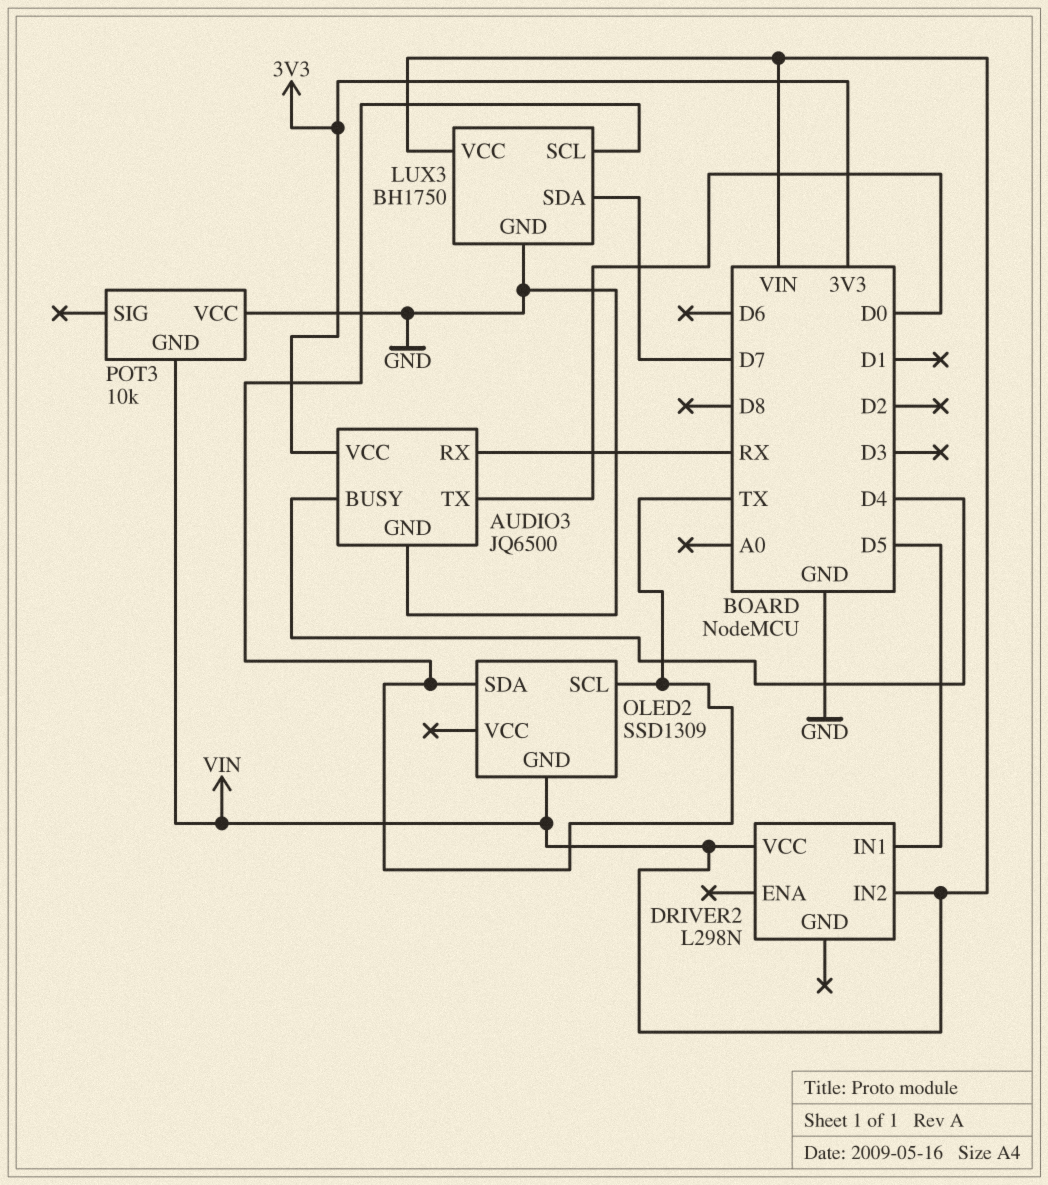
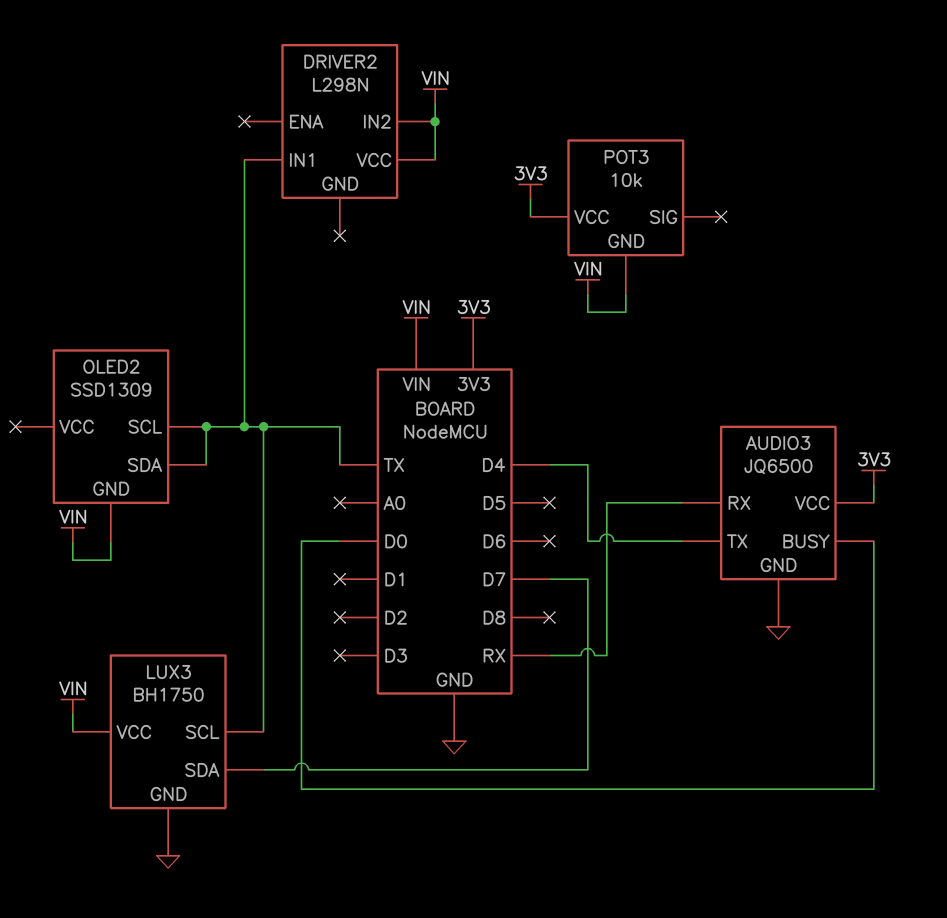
AUDIO3 pin BUSY: D4 -> D0
AUDIO3 pin TX: D0 -> D4
DRIVER2 pin IN1: D5 -> TX
POT3 pin VCC: GND -> 3V3

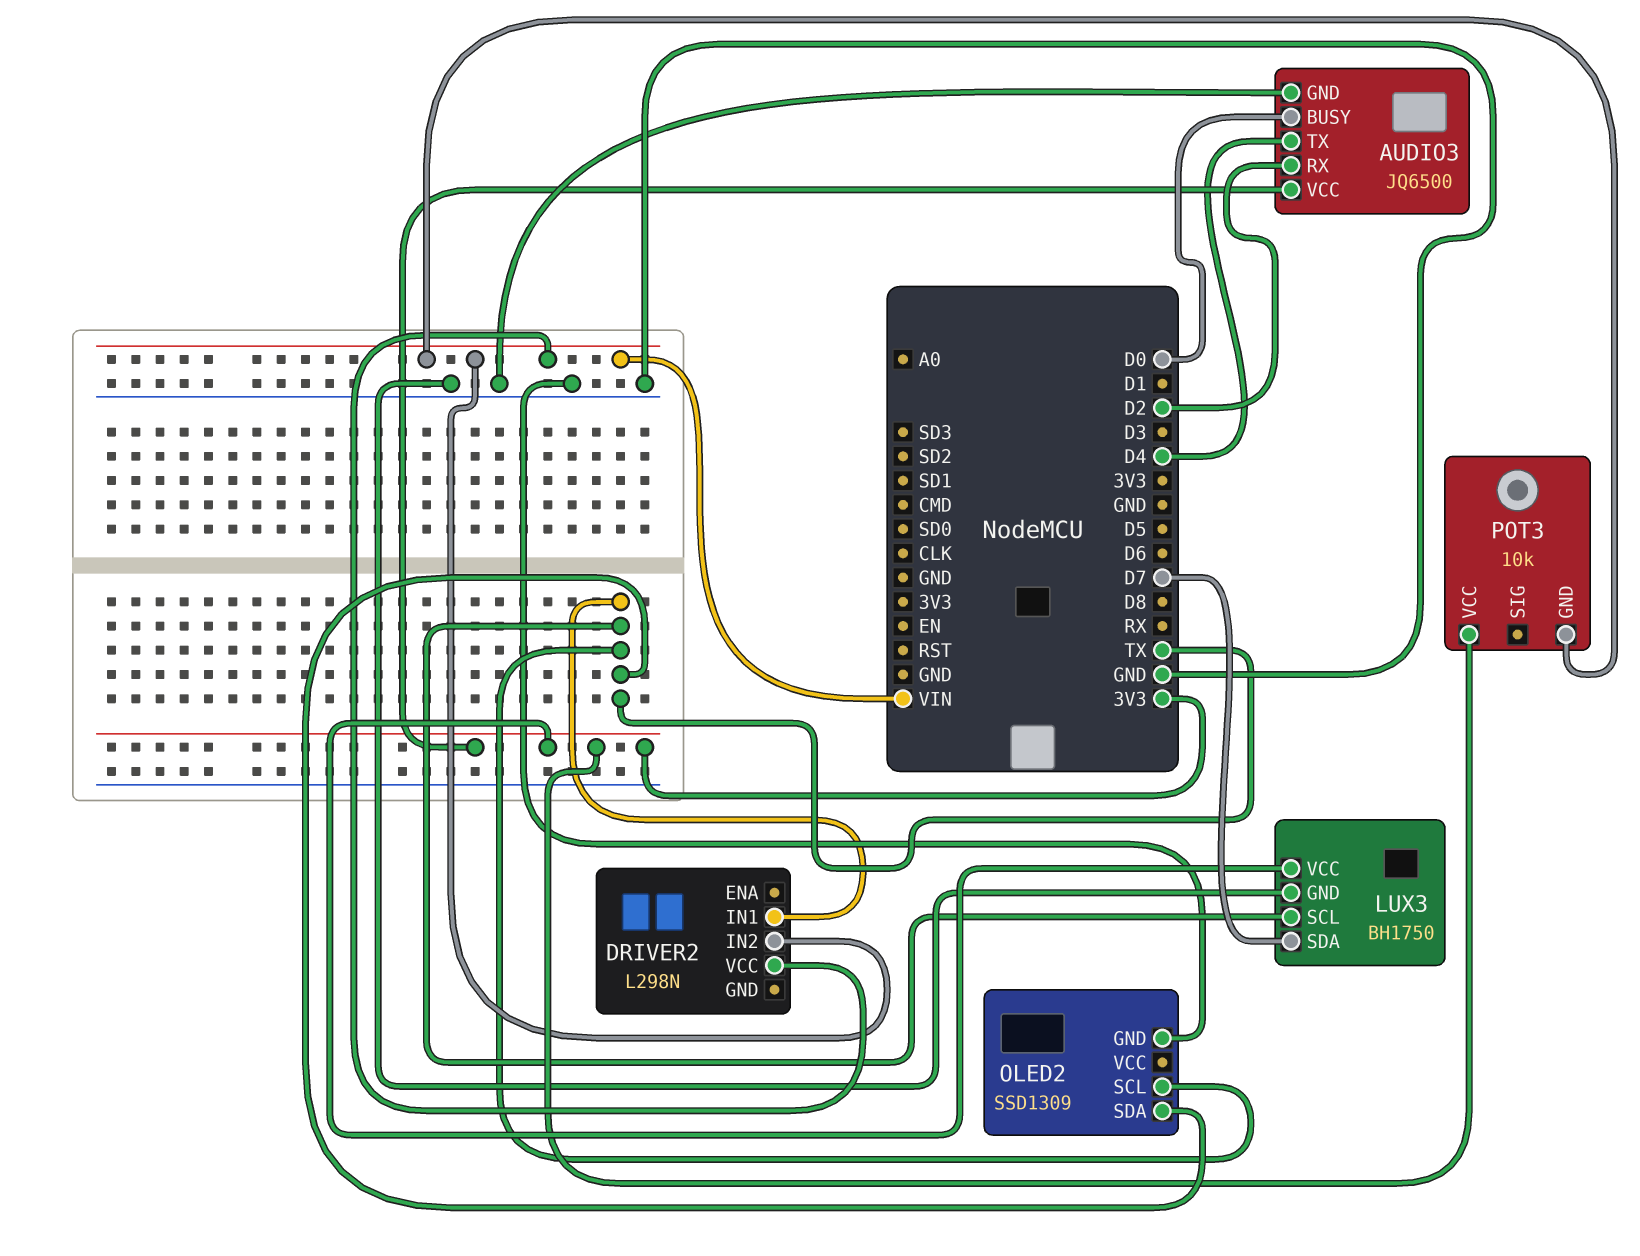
AUDIO3 pin RX: RX -> D2
LUX3 pin VCC: VIN -> 3V3
OLED2 pin GND: VIN -> GND

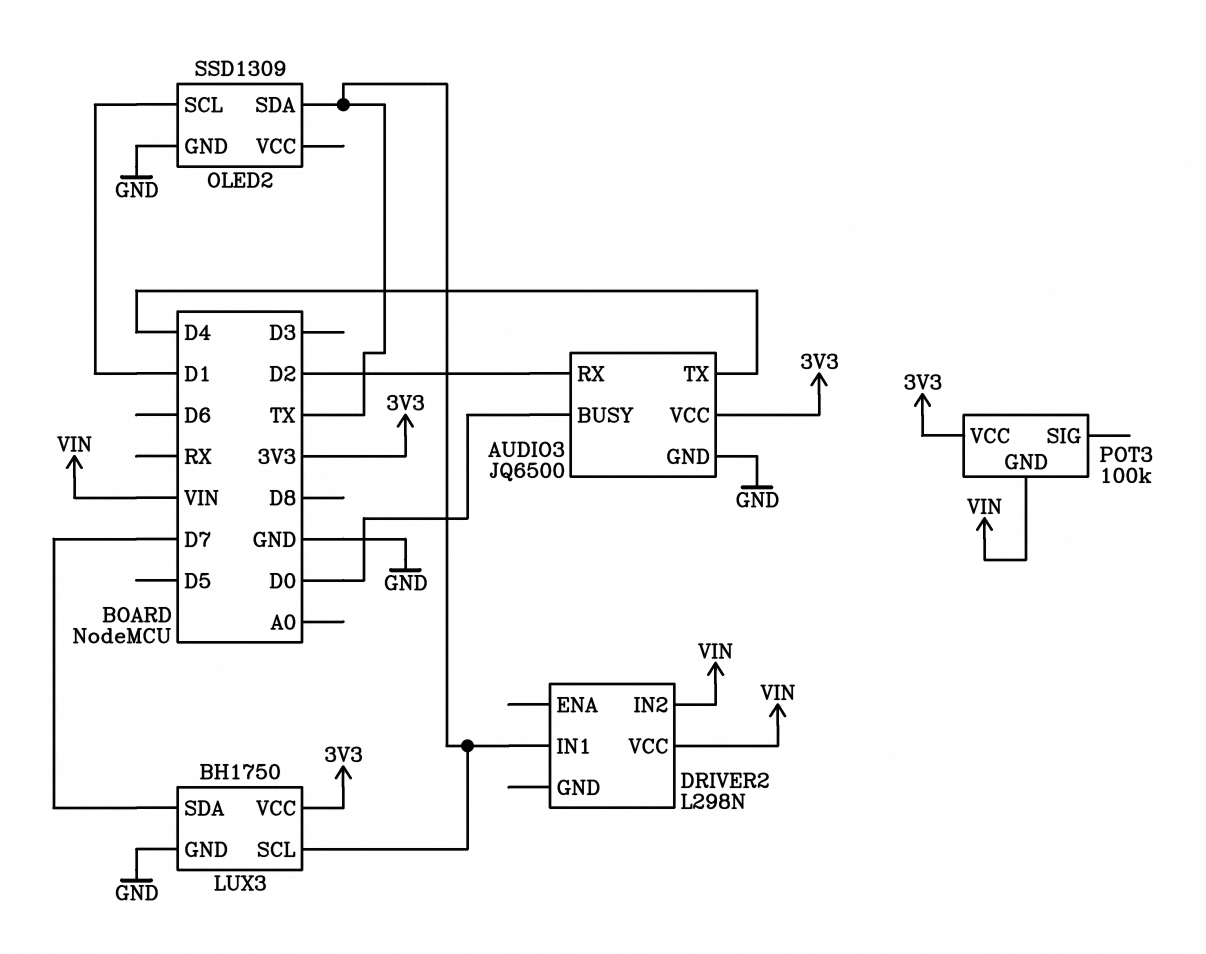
OLED2 pin SCL: TX -> D1
POT3: 10k -> 100k

